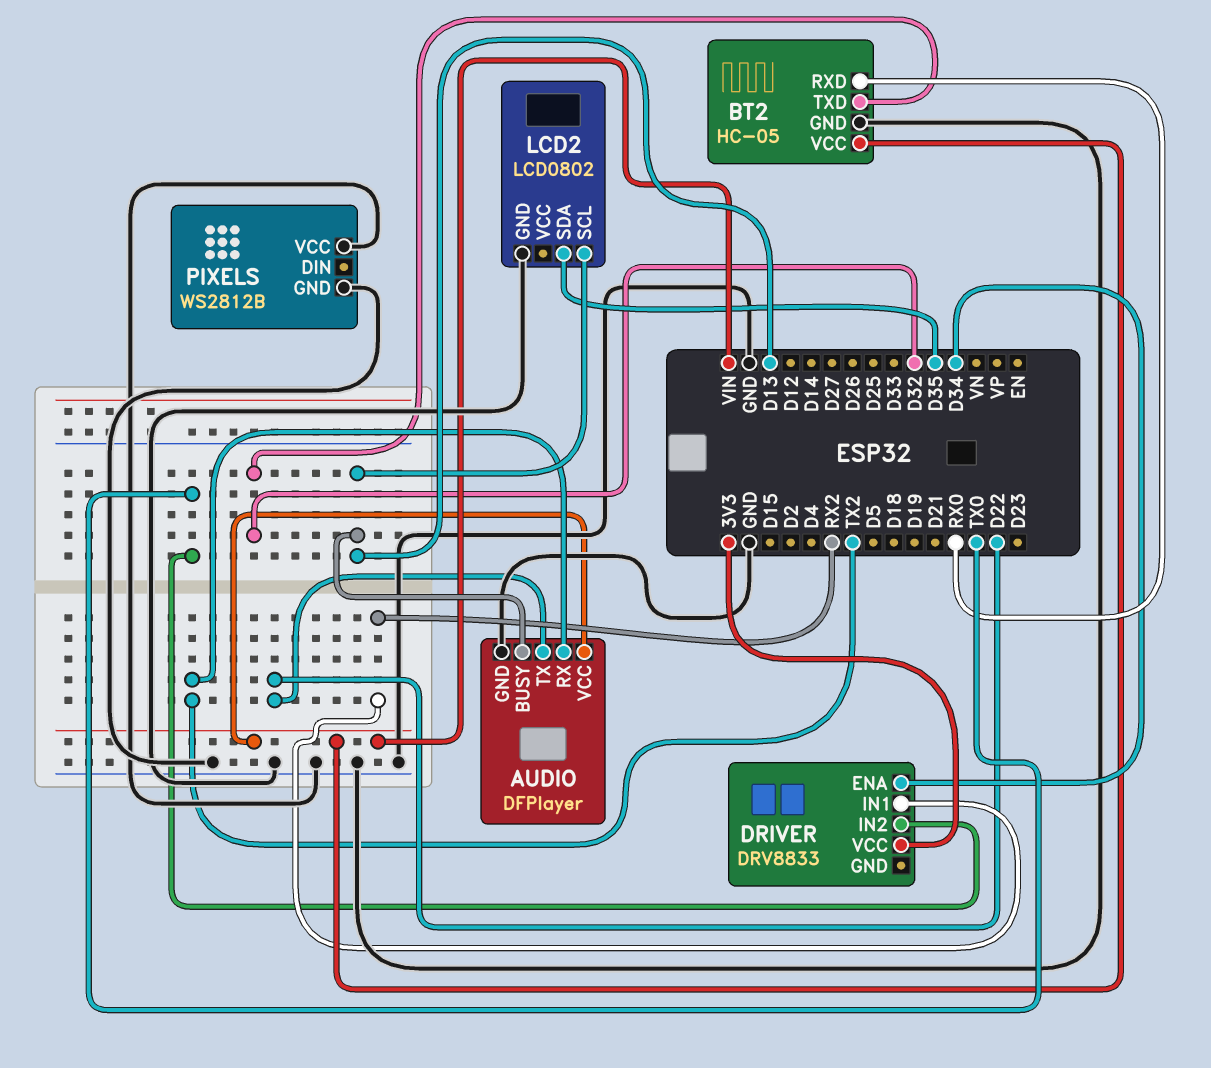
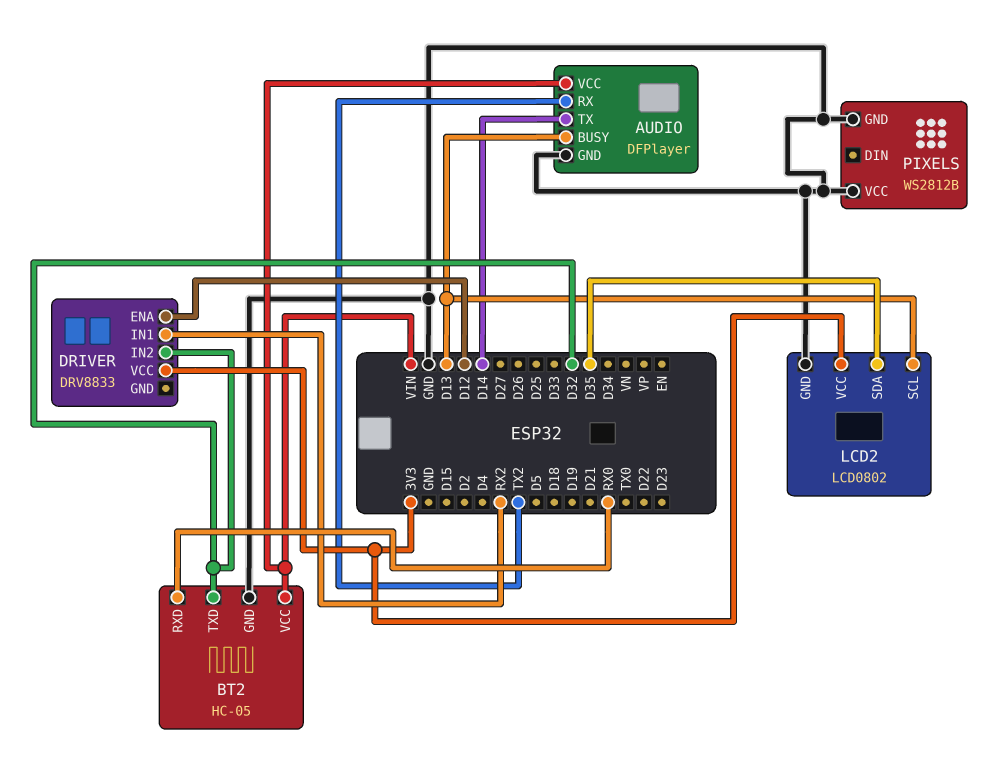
AUDIO pin TX: D22 -> D14
DRIVER pin ENA: D34 -> D12
DRIVER pin IN2: TX0 -> D32
LCD2 pin VCC: none -> 3V3

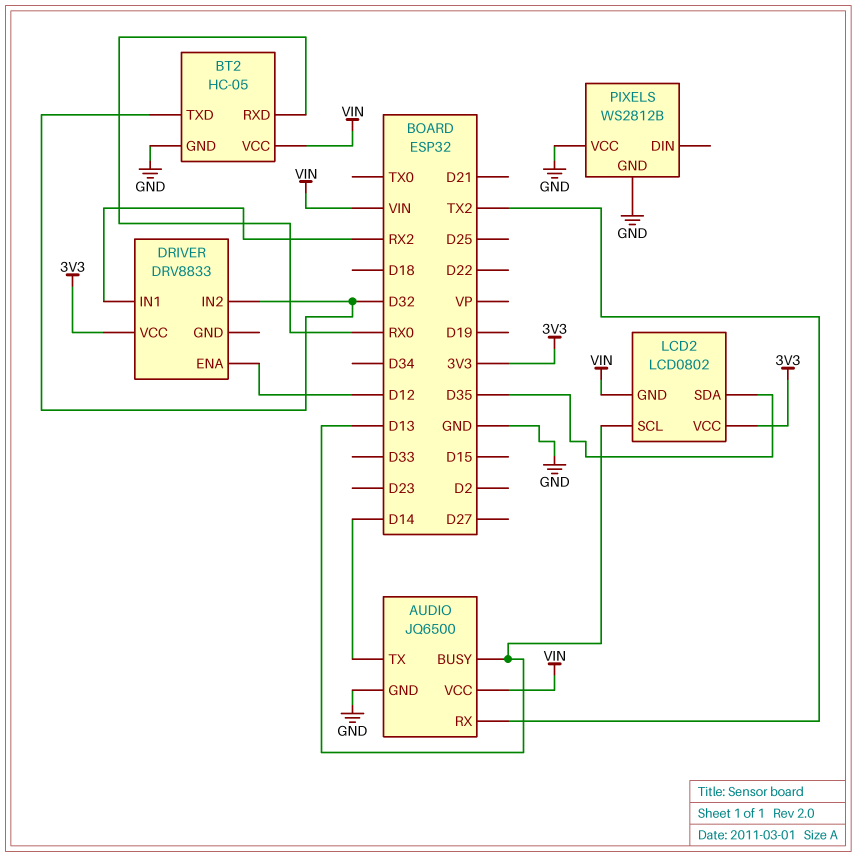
AUDIO: DFPlayer -> JQ6500
LCD2 pin GND: GND -> VIN

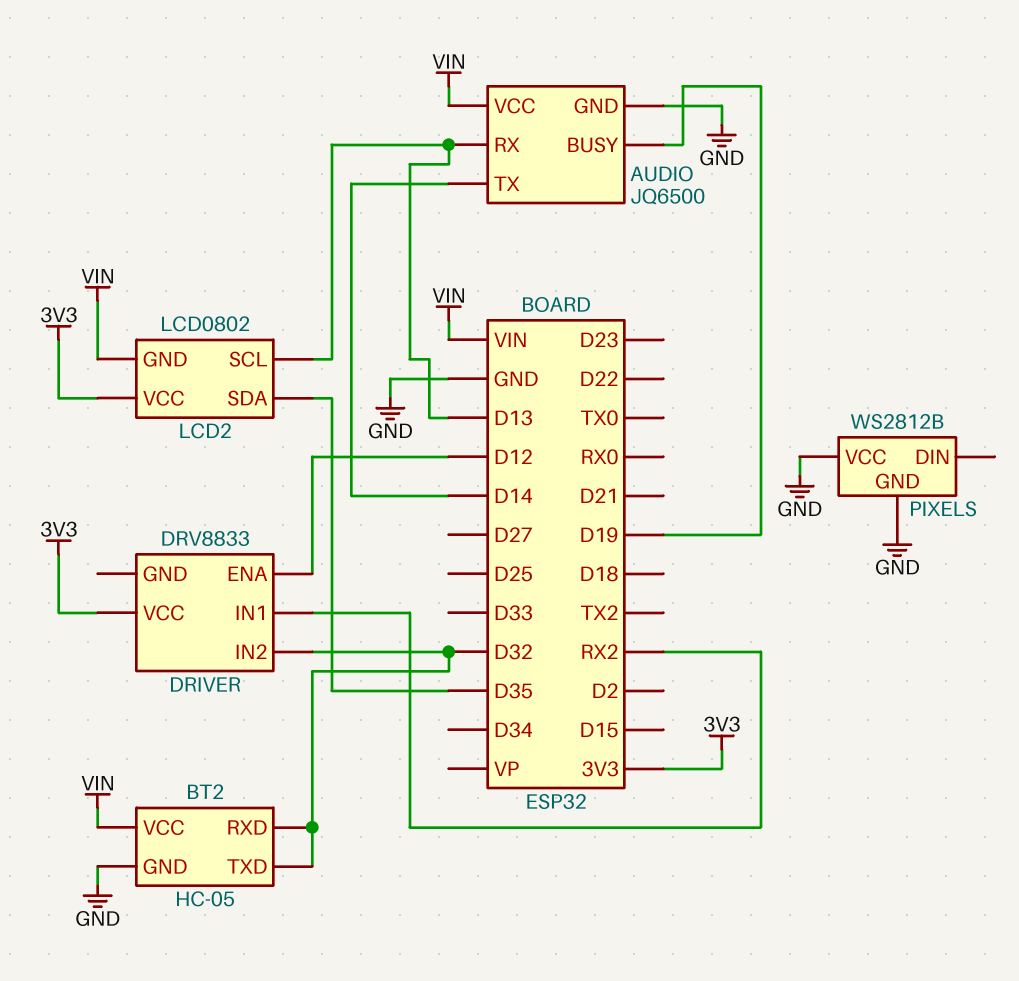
AUDIO pin BUSY: D13 -> D19
AUDIO pin RX: TX2 -> D13
BT2 pin RXD: RX0 -> D32

